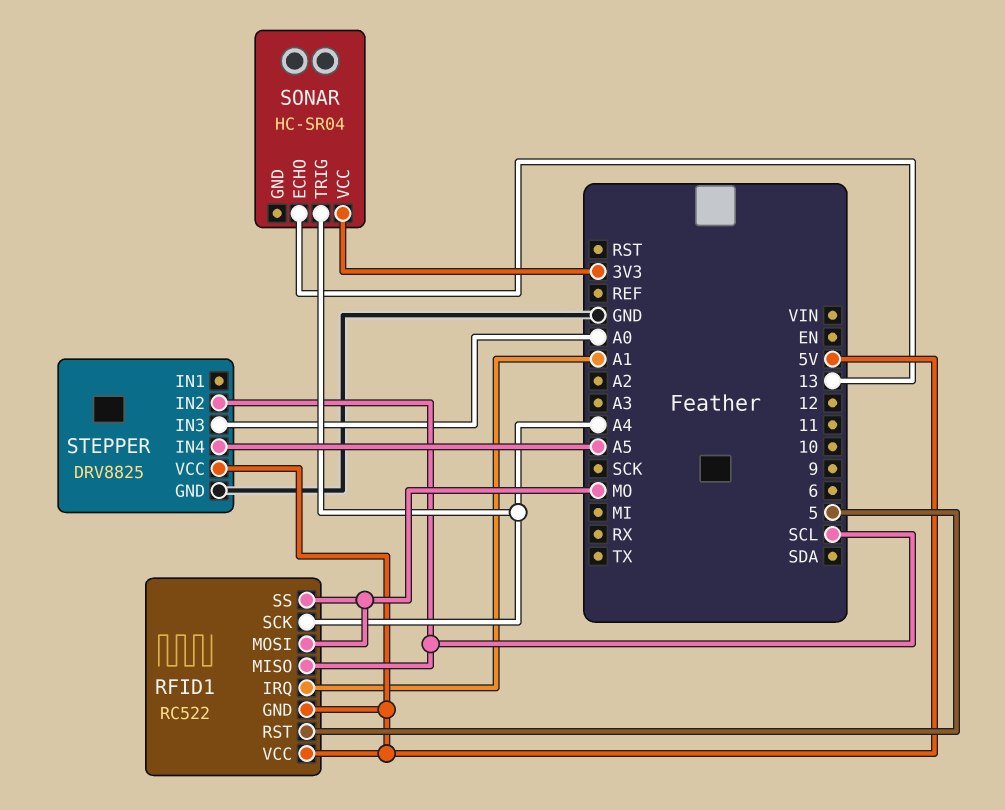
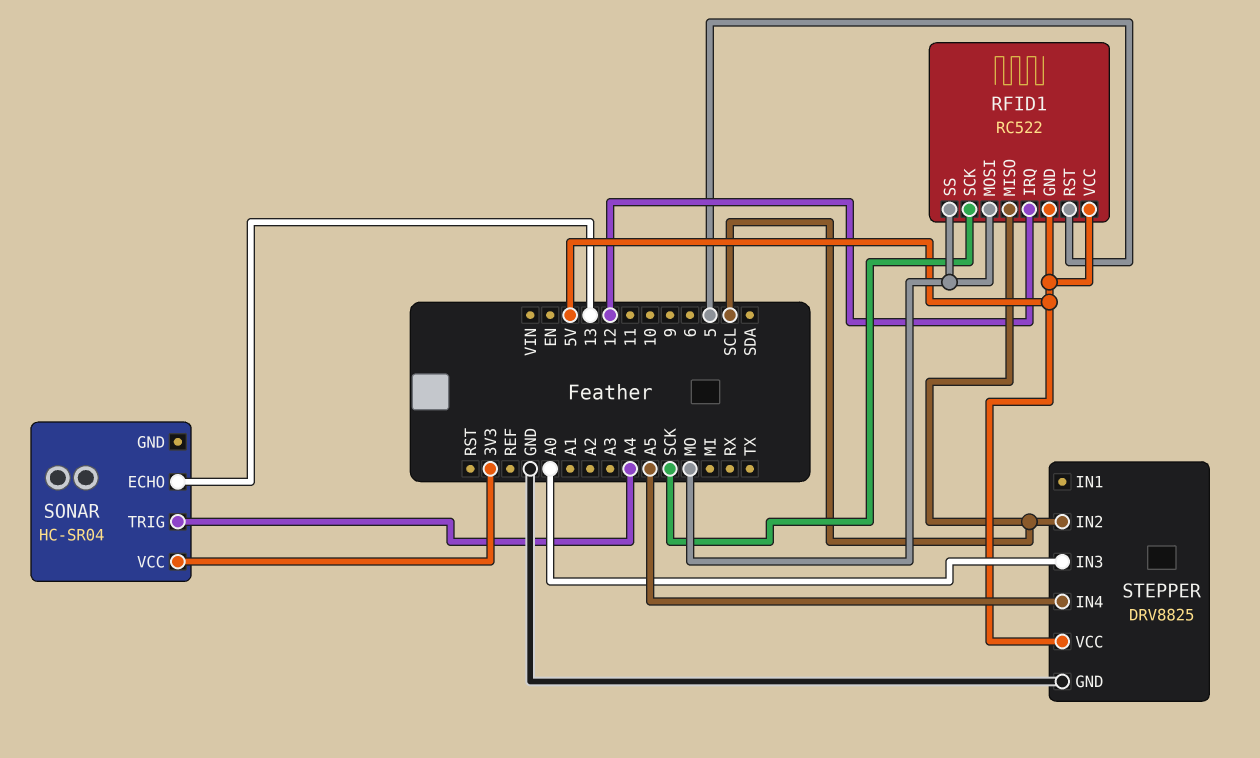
RFID1 pin IRQ: A1 -> 12
RFID1 pin SCK: A4 -> SCK

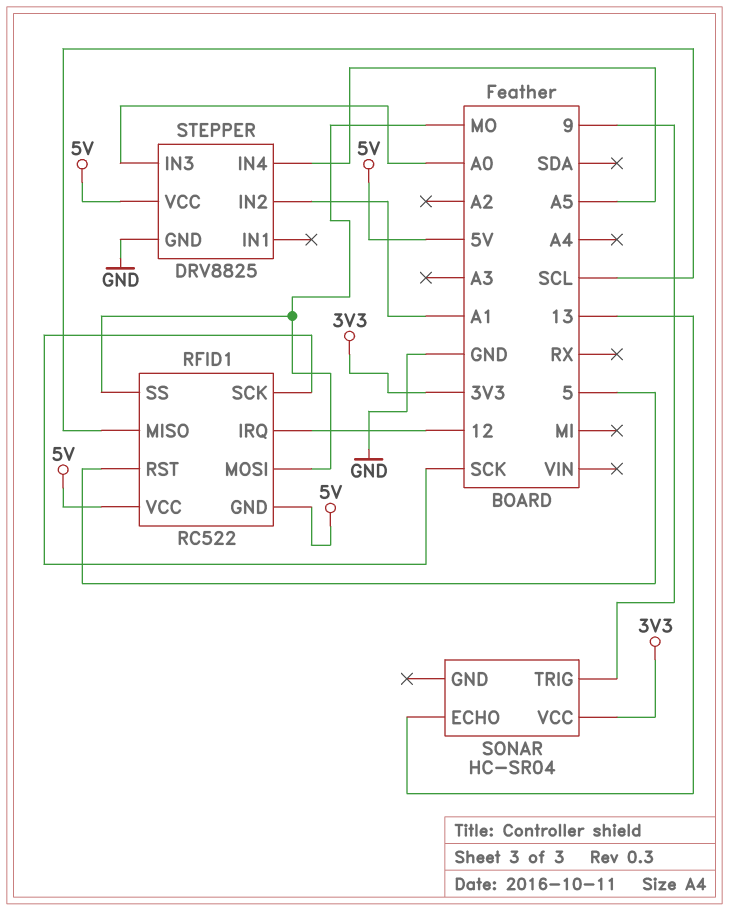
SONAR pin TRIG: A4 -> 9
STEPPER pin IN2: SCL -> A1

